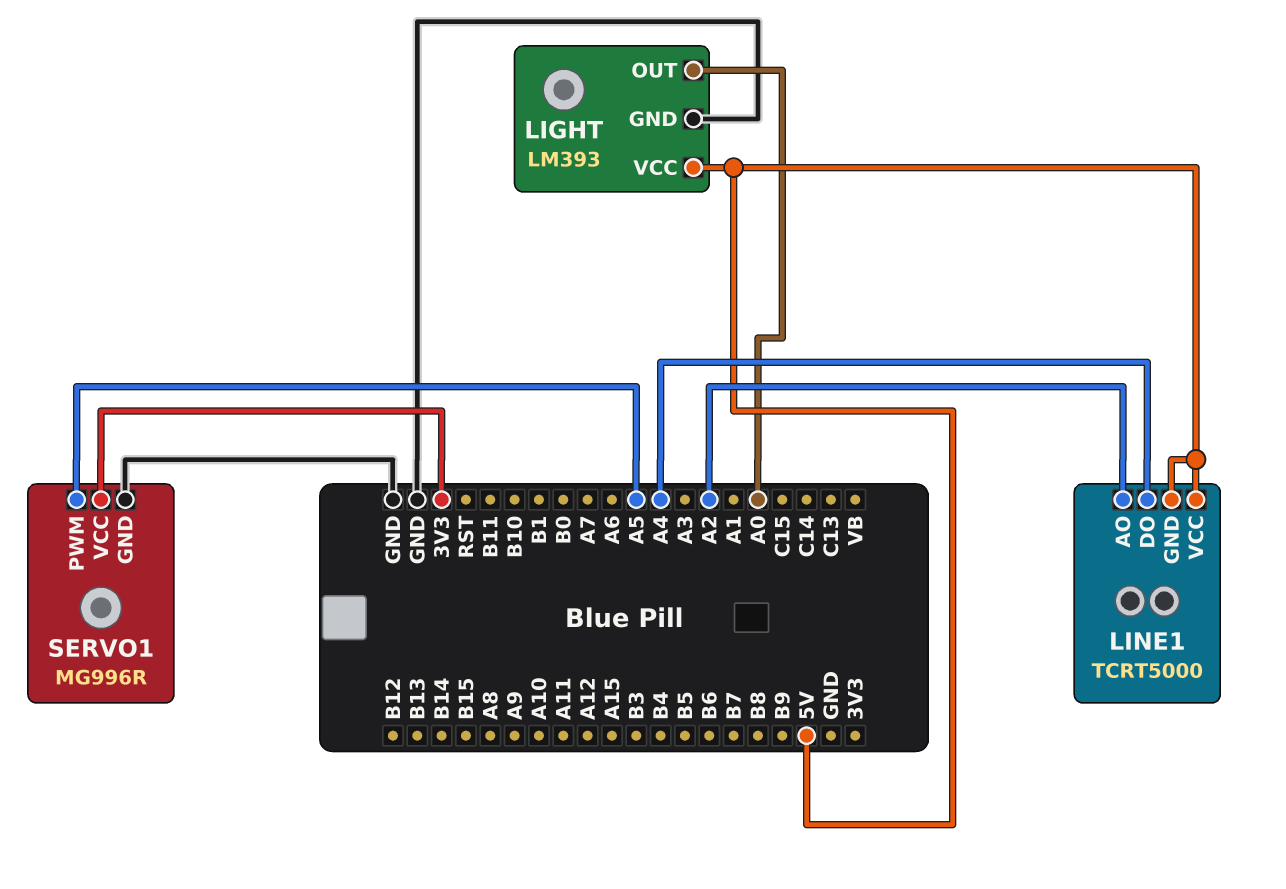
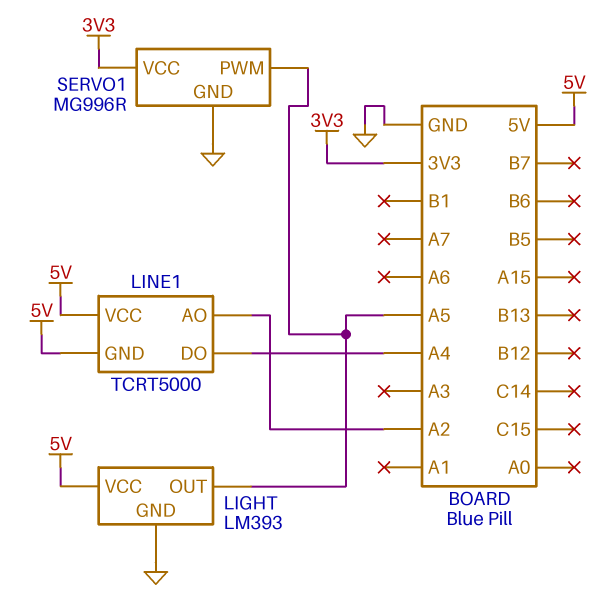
LIGHT pin OUT: A0 -> A5

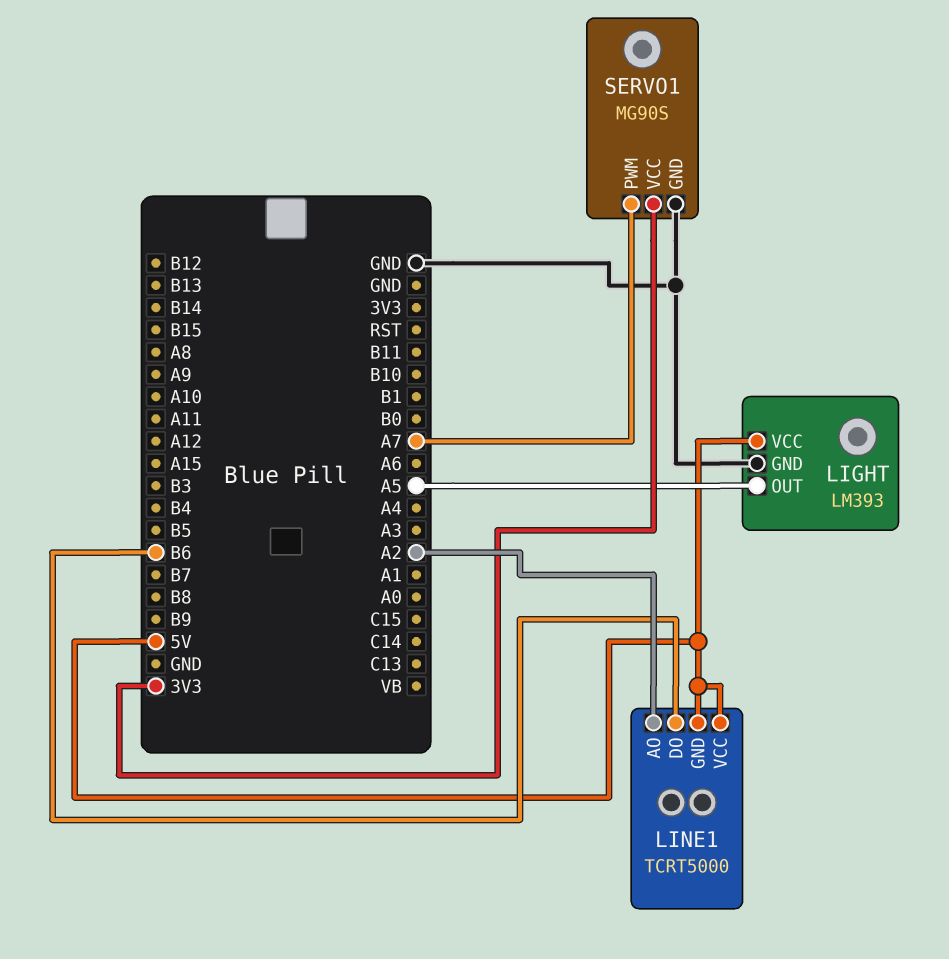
LINE1 pin DO: A4 -> B6
SERVO1: MG996R -> MG90S
SERVO1 pin PWM: A5 -> A7

